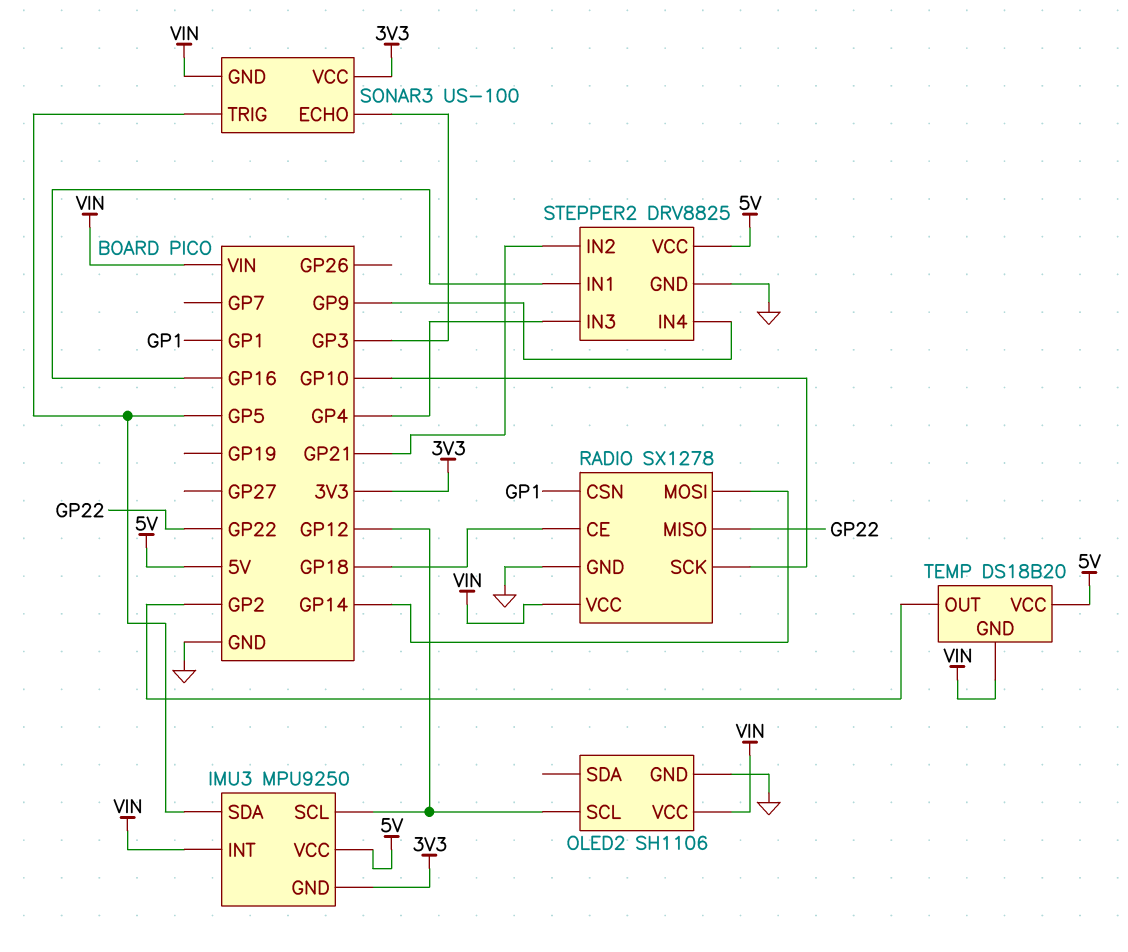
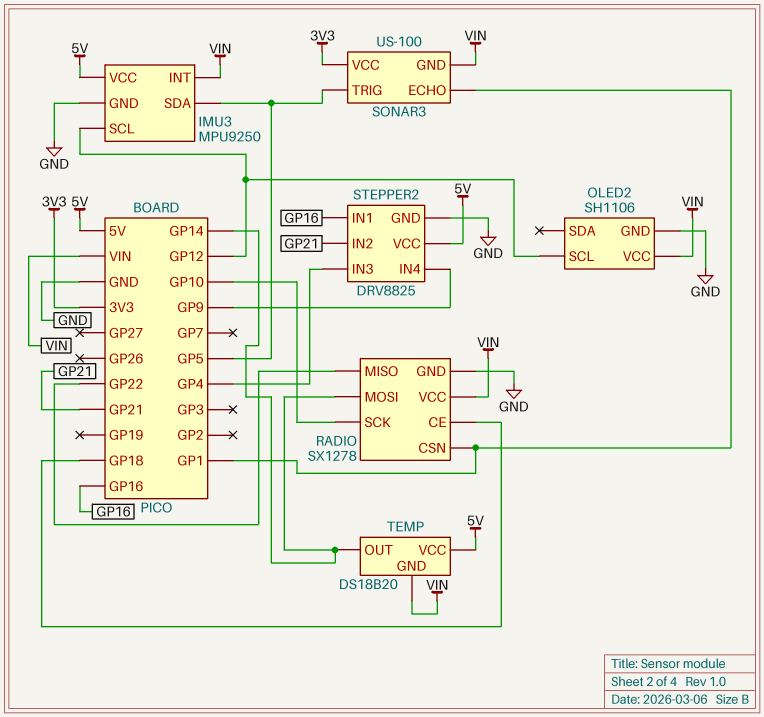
IMU3 pin GND: 3V3 -> GND
SONAR3 pin ECHO: GP3 -> GP1
TEMP pin OUT: GP2 -> GP14

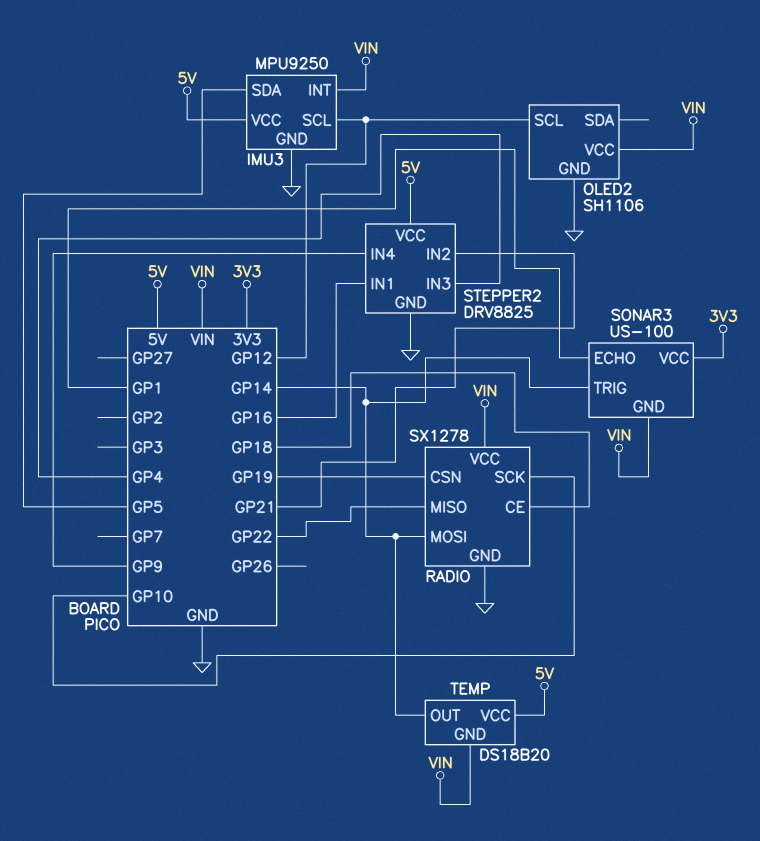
RADIO pin CSN: GP1 -> GP19
SONAR3 pin TRIG: GP5 -> GP14

